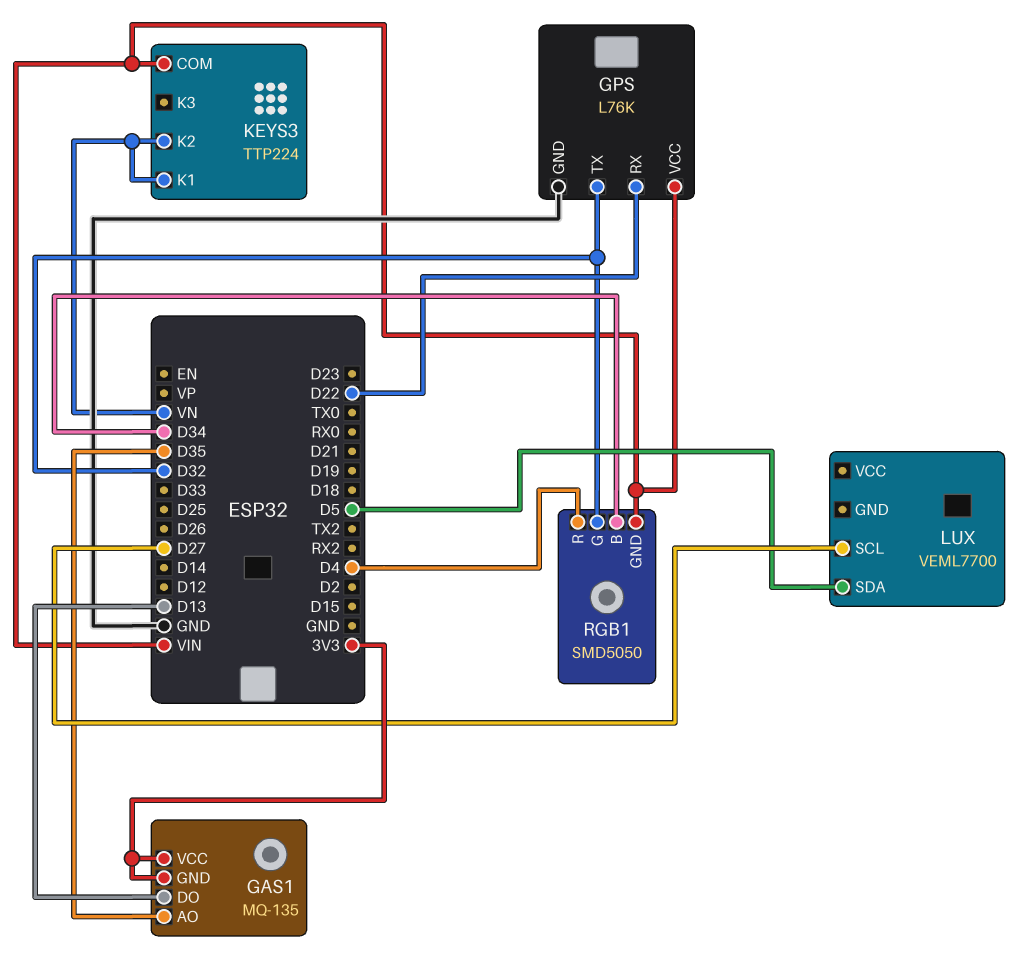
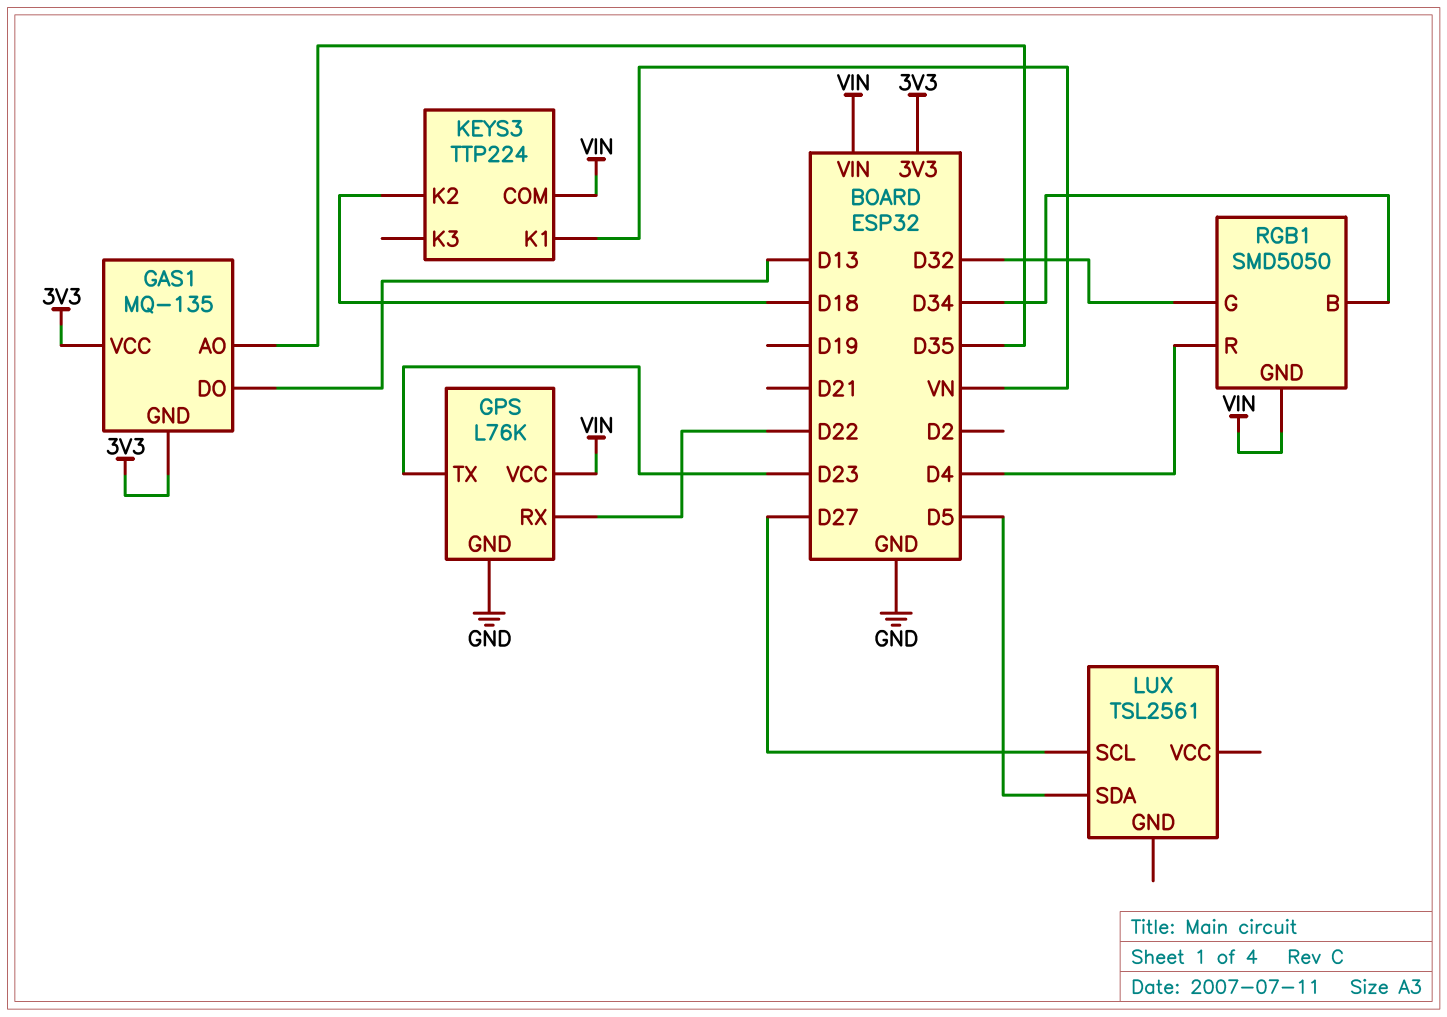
GPS pin TX: D32 -> D23
KEYS3 pin K2: VN -> D18
LUX: VEML7700 -> TSL2561

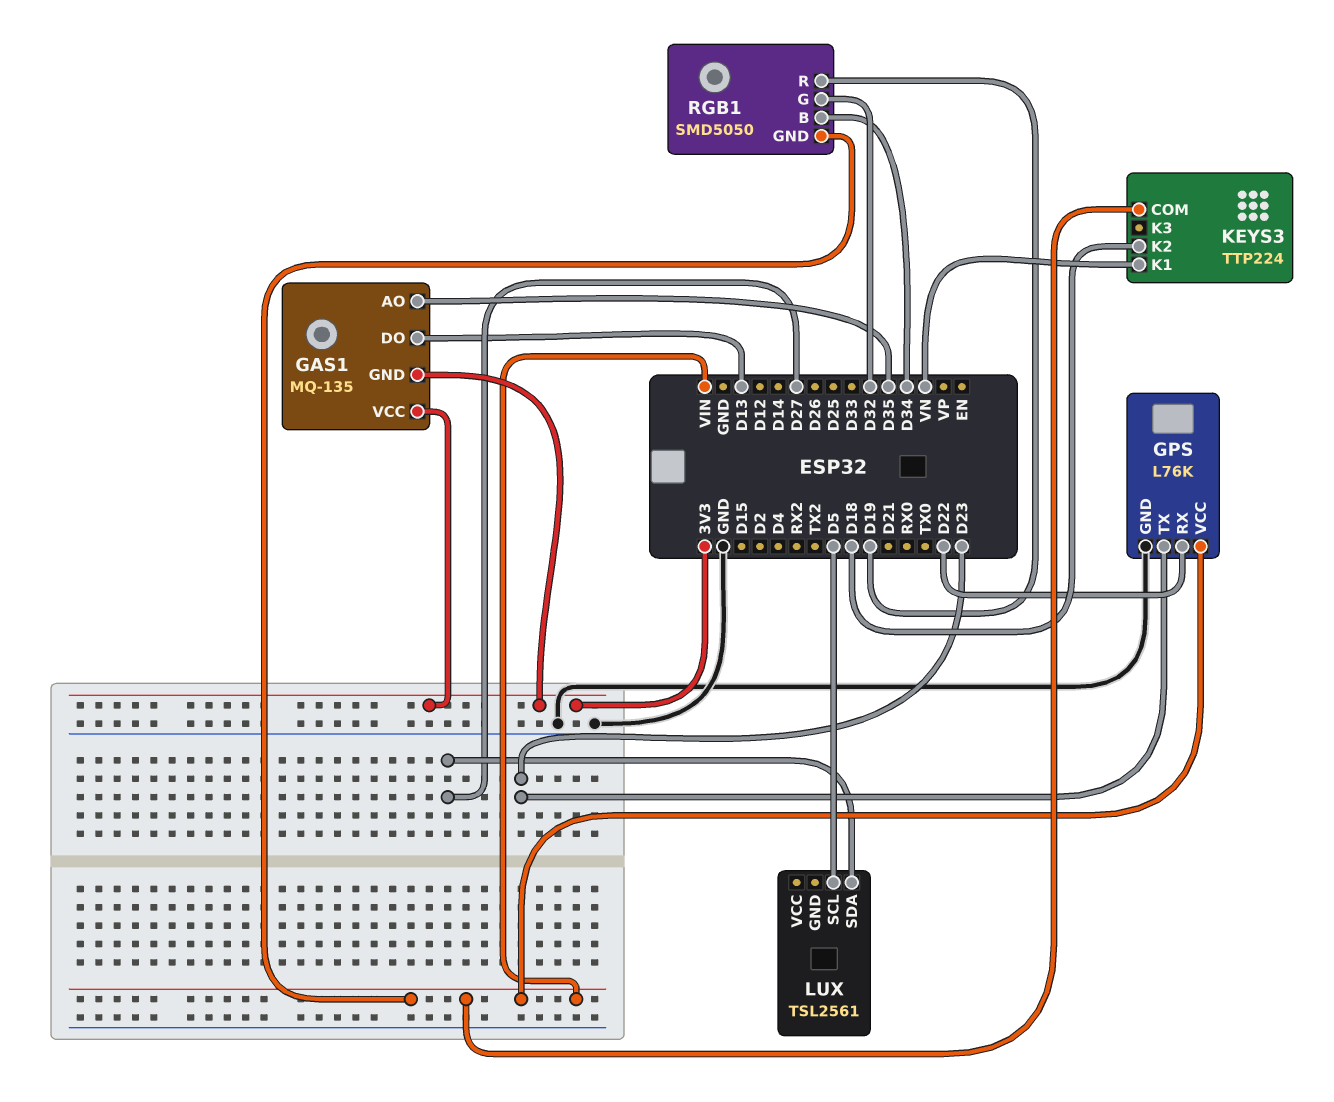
LUX pin SCL: D27 -> D5
LUX pin SDA: D5 -> D27
RGB1 pin R: D4 -> D19

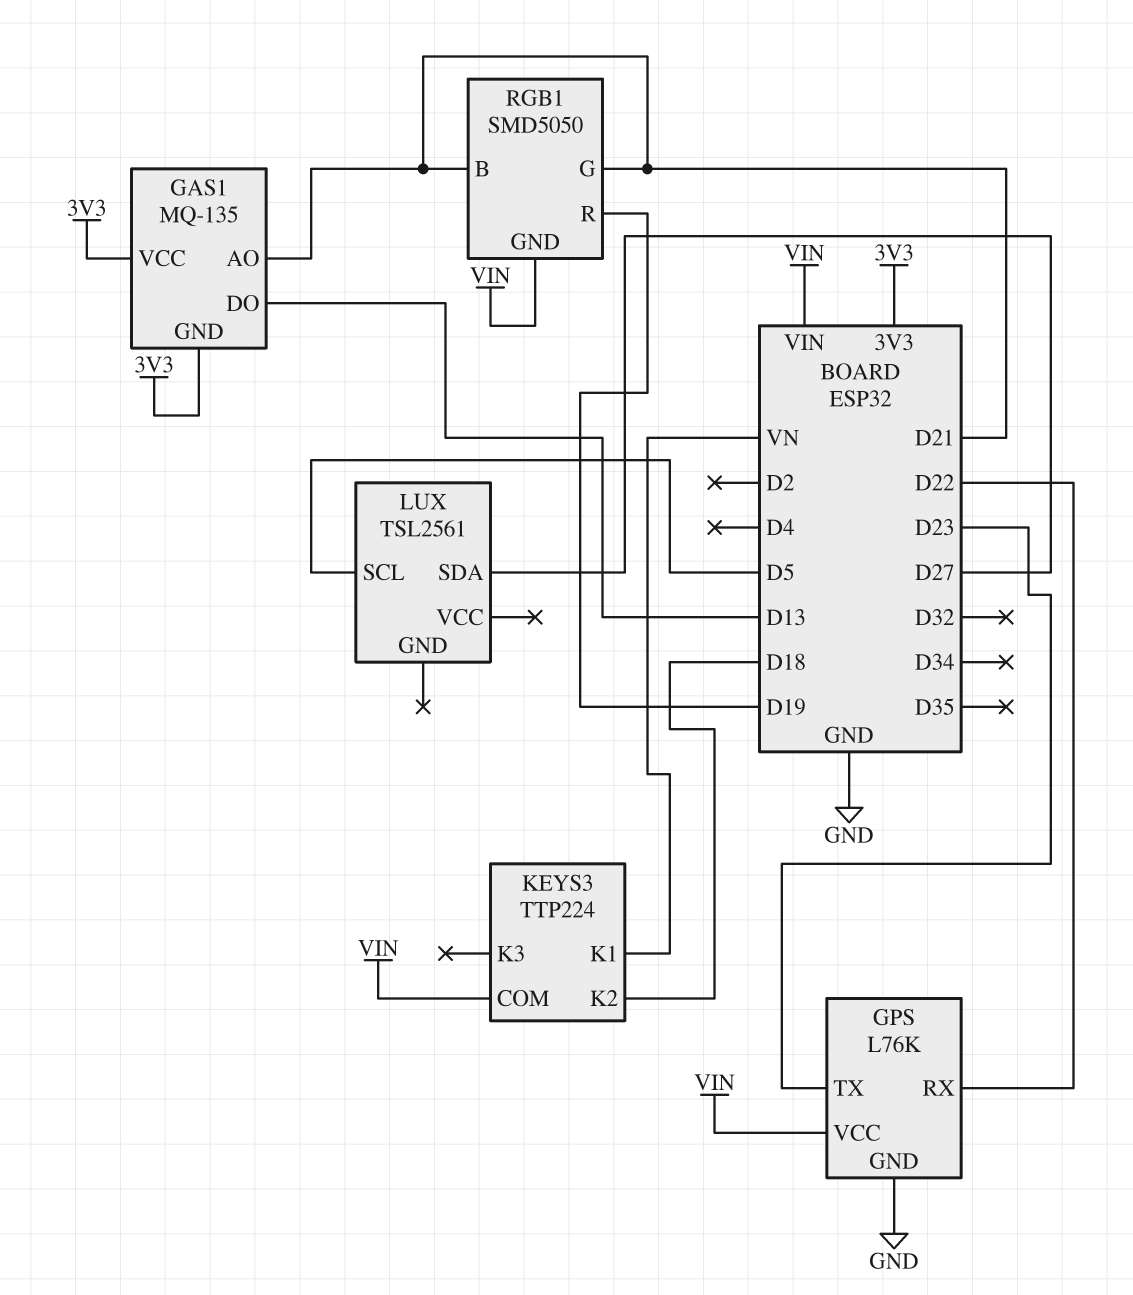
GAS1 pin AO: D35 -> D21
RGB1 pin B: D34 -> D21
RGB1 pin G: D32 -> D21

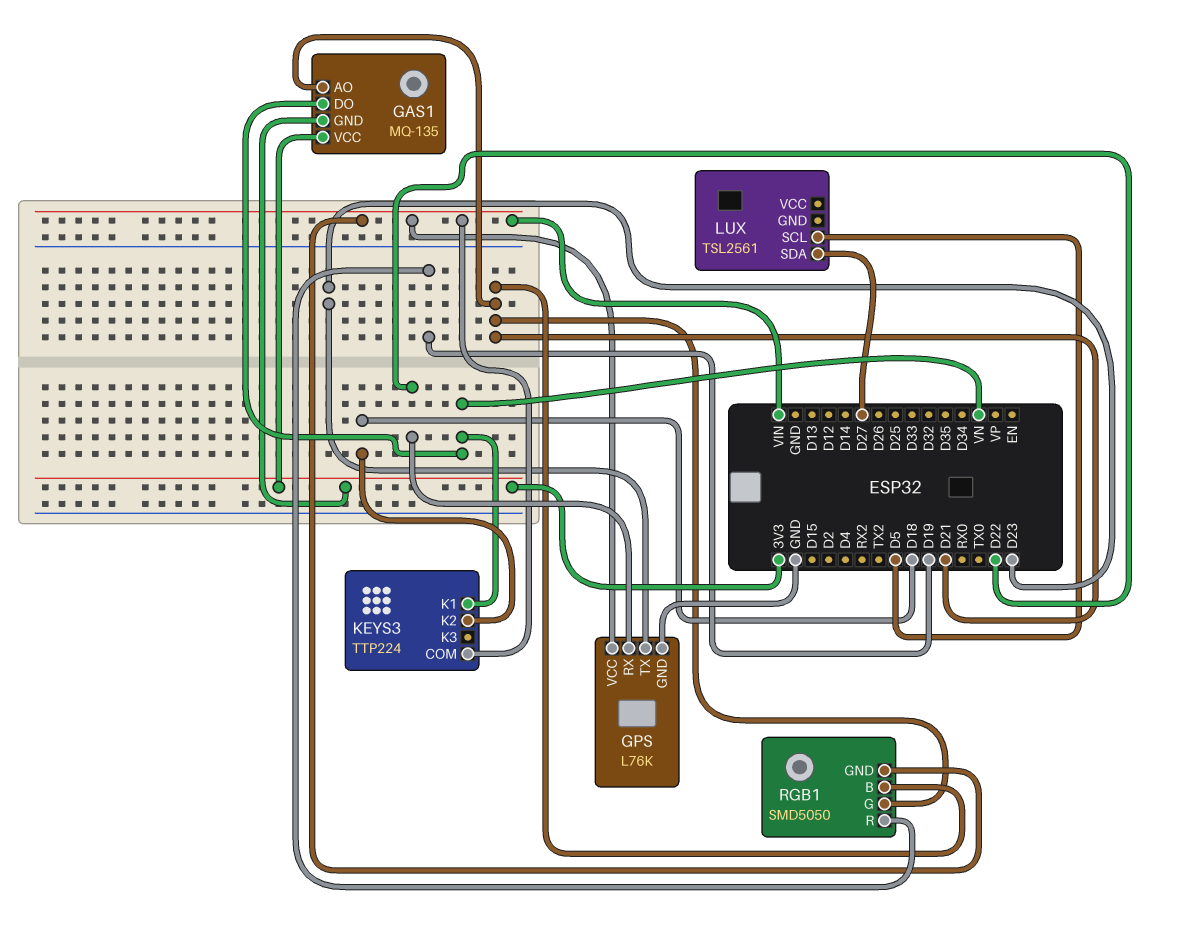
GAS1 pin DO: D13 -> VN

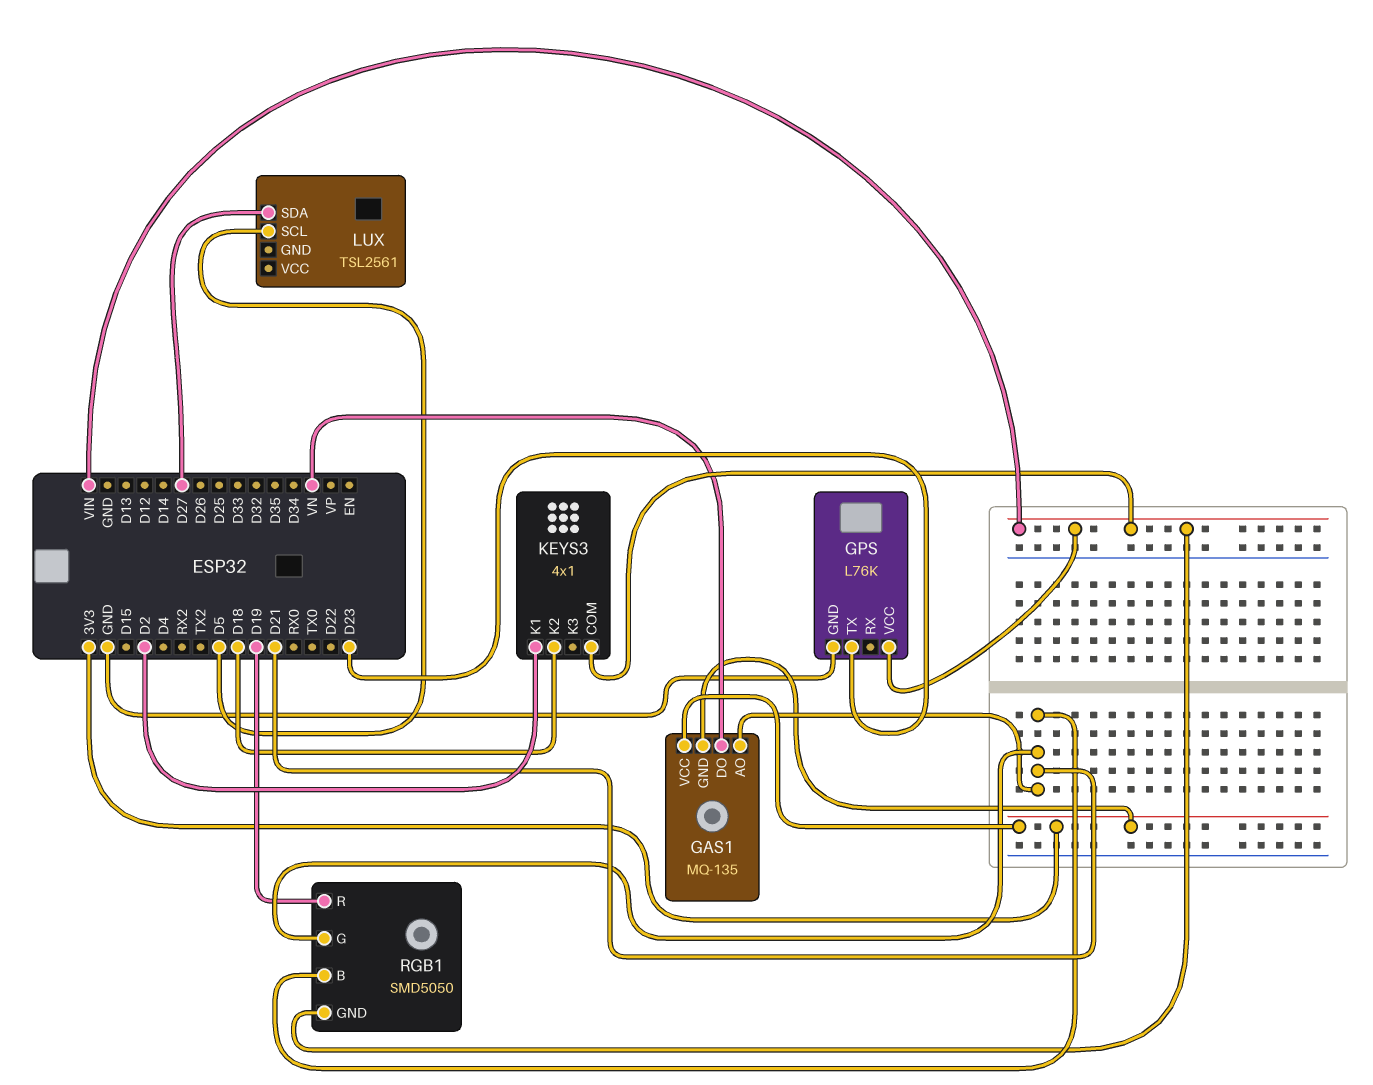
GPS pin RX: D22 -> none
KEYS3: TTP224 -> 4x1
KEYS3 pin K1: VN -> D2

